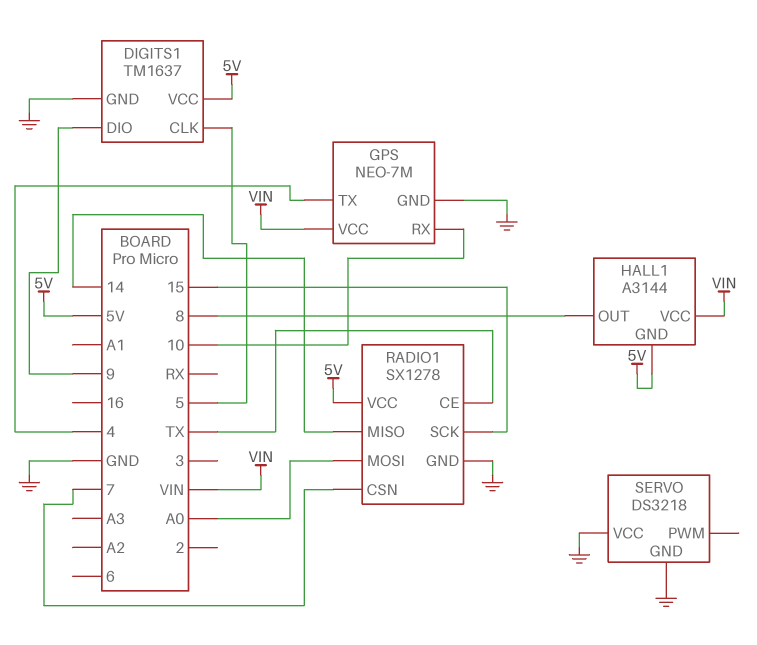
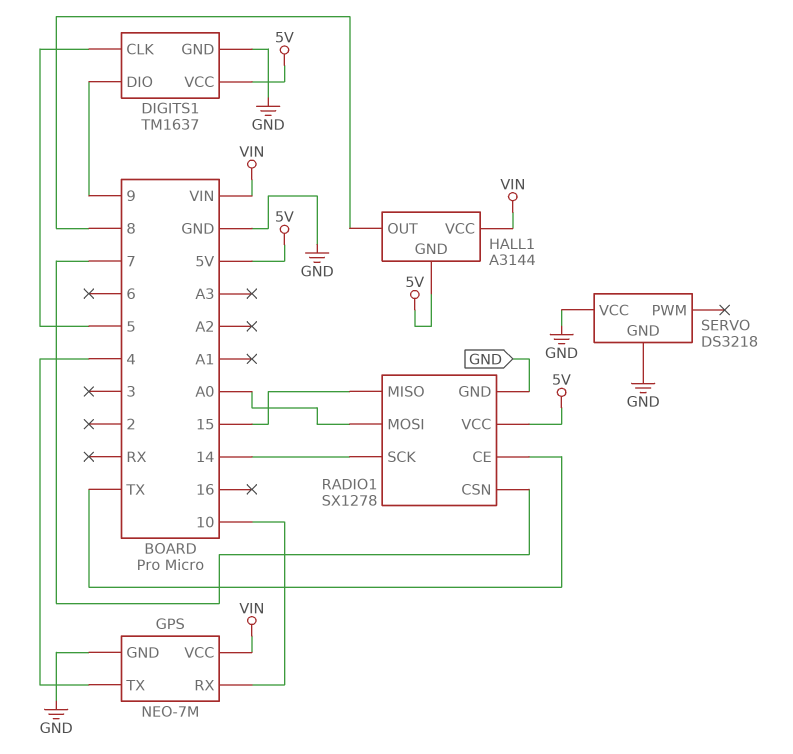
RADIO1 pin MISO: 14 -> 15
RADIO1 pin SCK: 15 -> 14

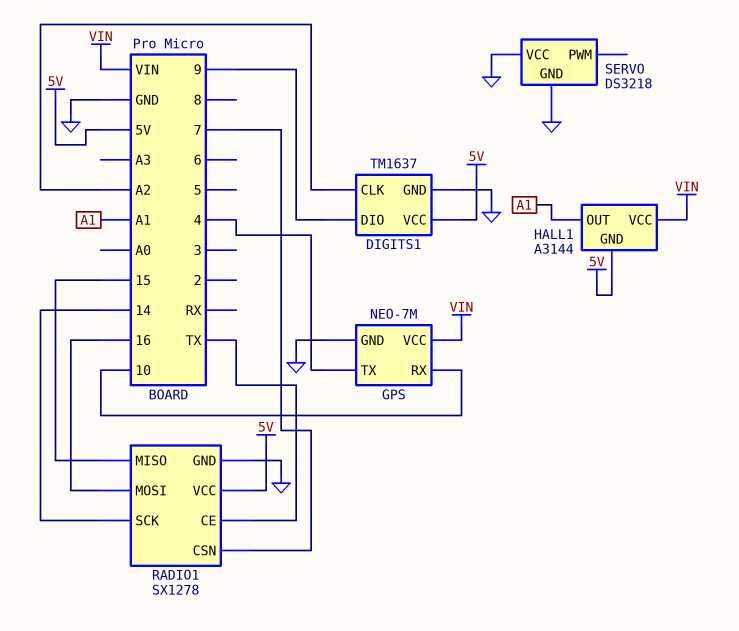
DIGITS1 pin CLK: 5 -> A2
HALL1 pin OUT: 8 -> A1
RADIO1 pin MOSI: A0 -> 16

